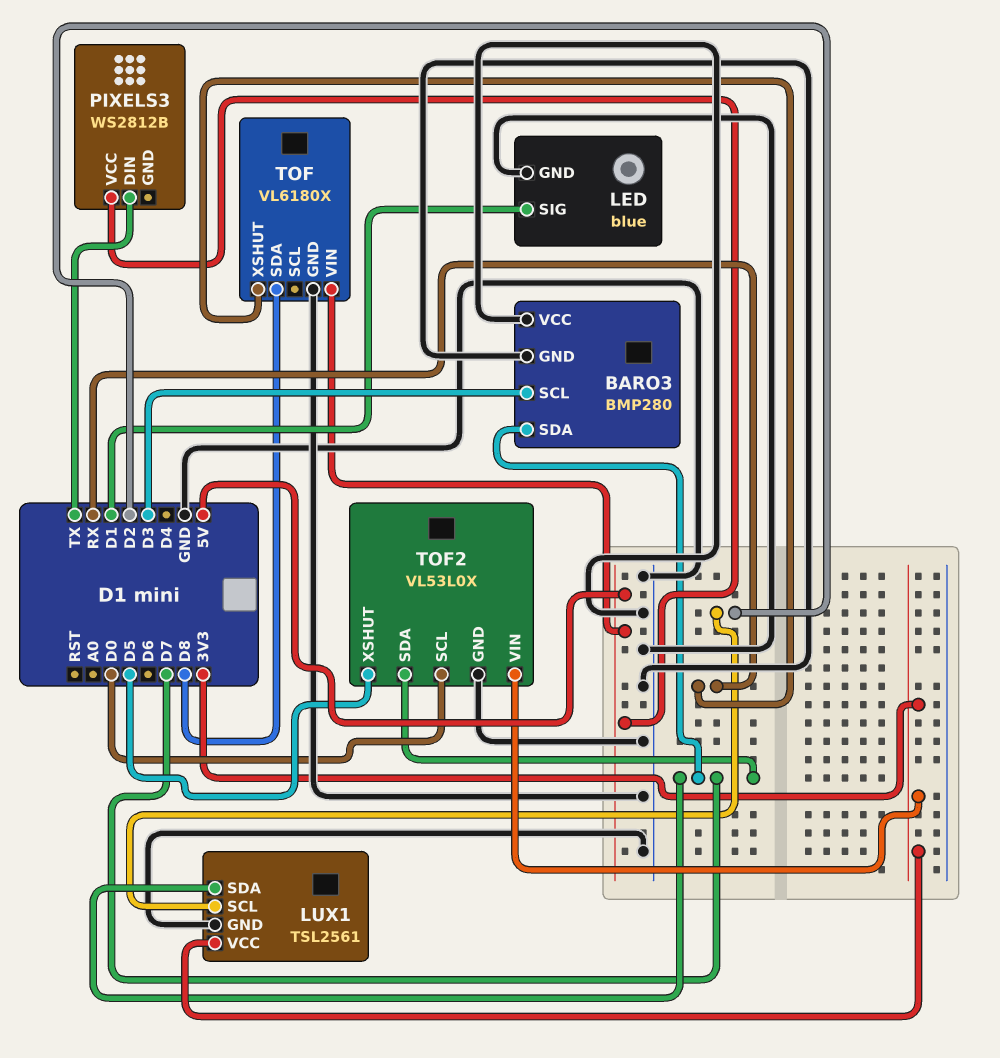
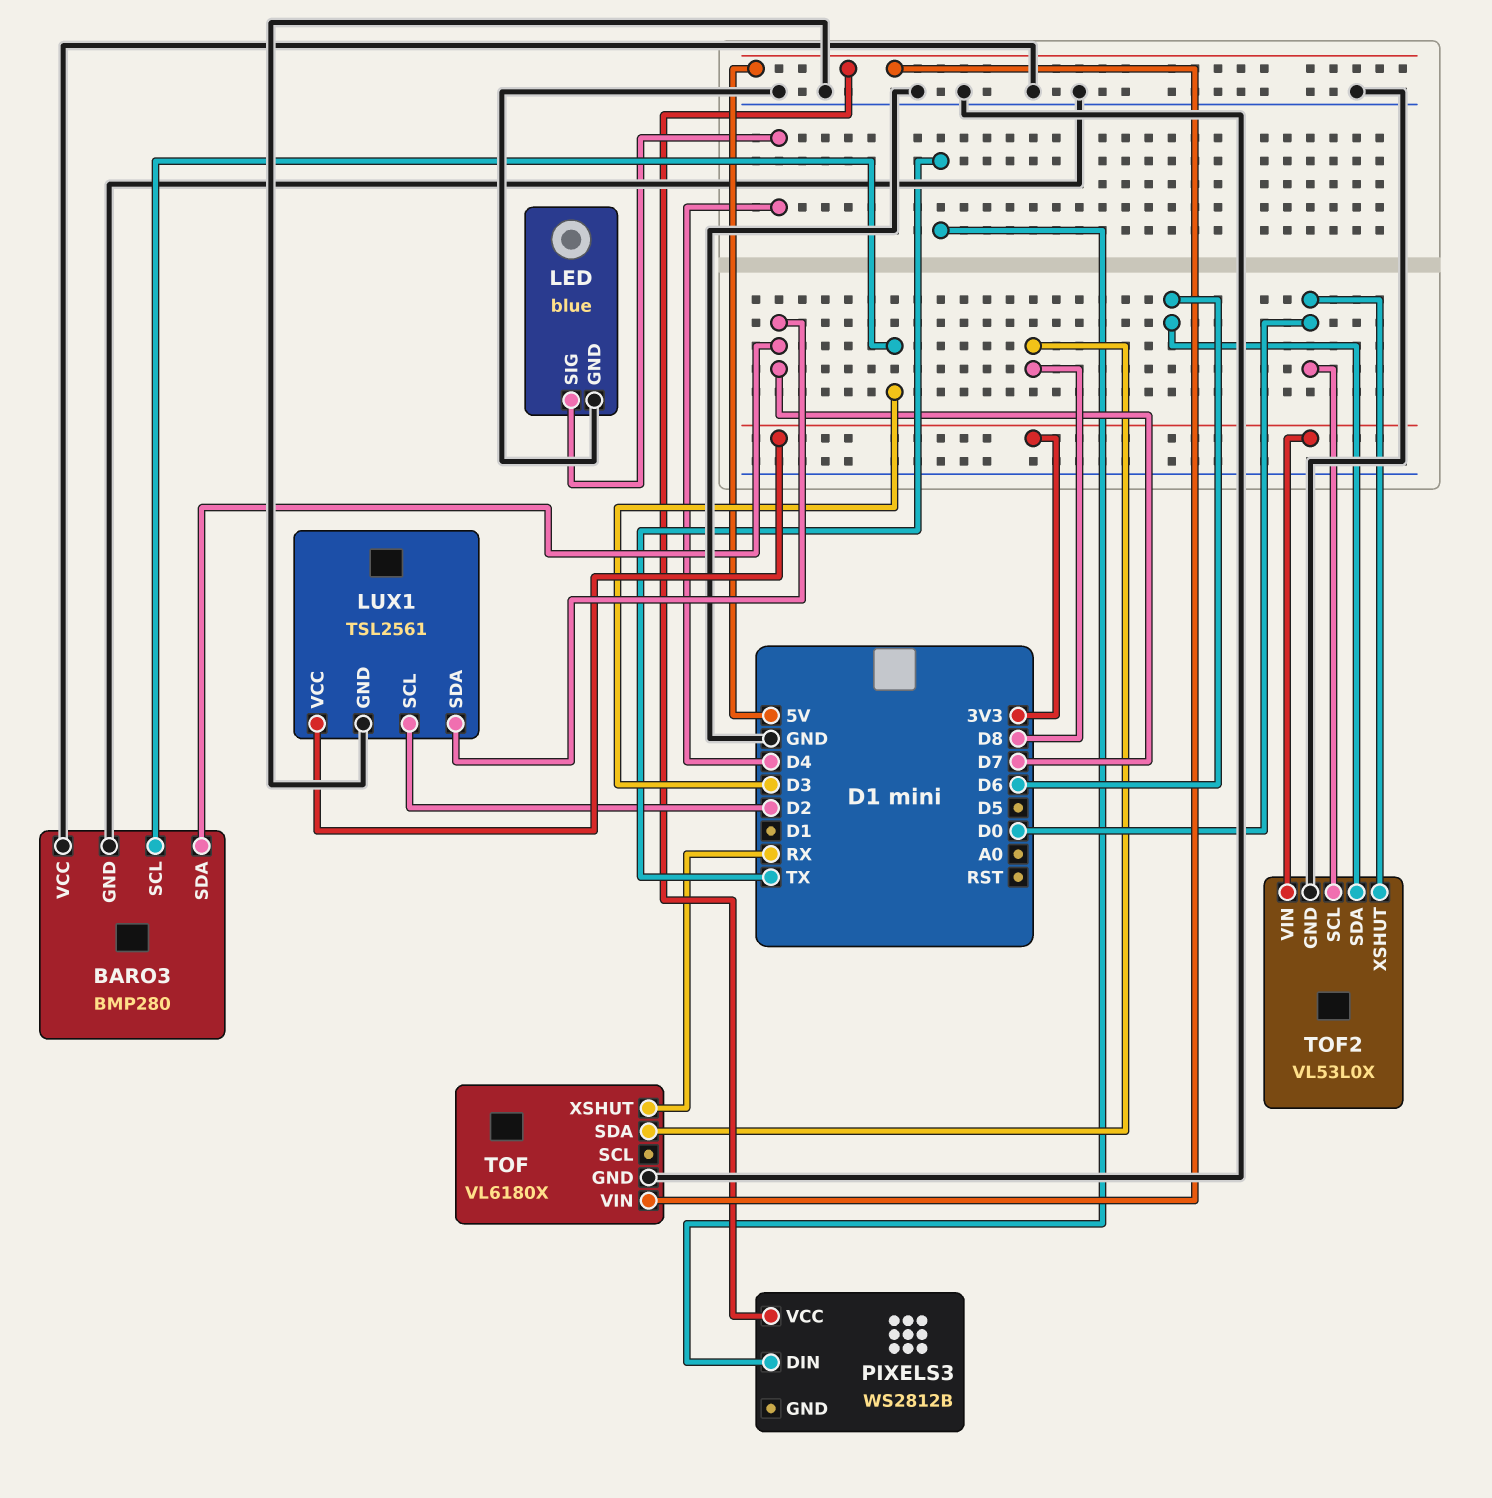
LED pin SIG: D1 -> D4
TOF2 pin SDA: D7 -> D6
TOF2 pin XSHUT: D5 -> D0

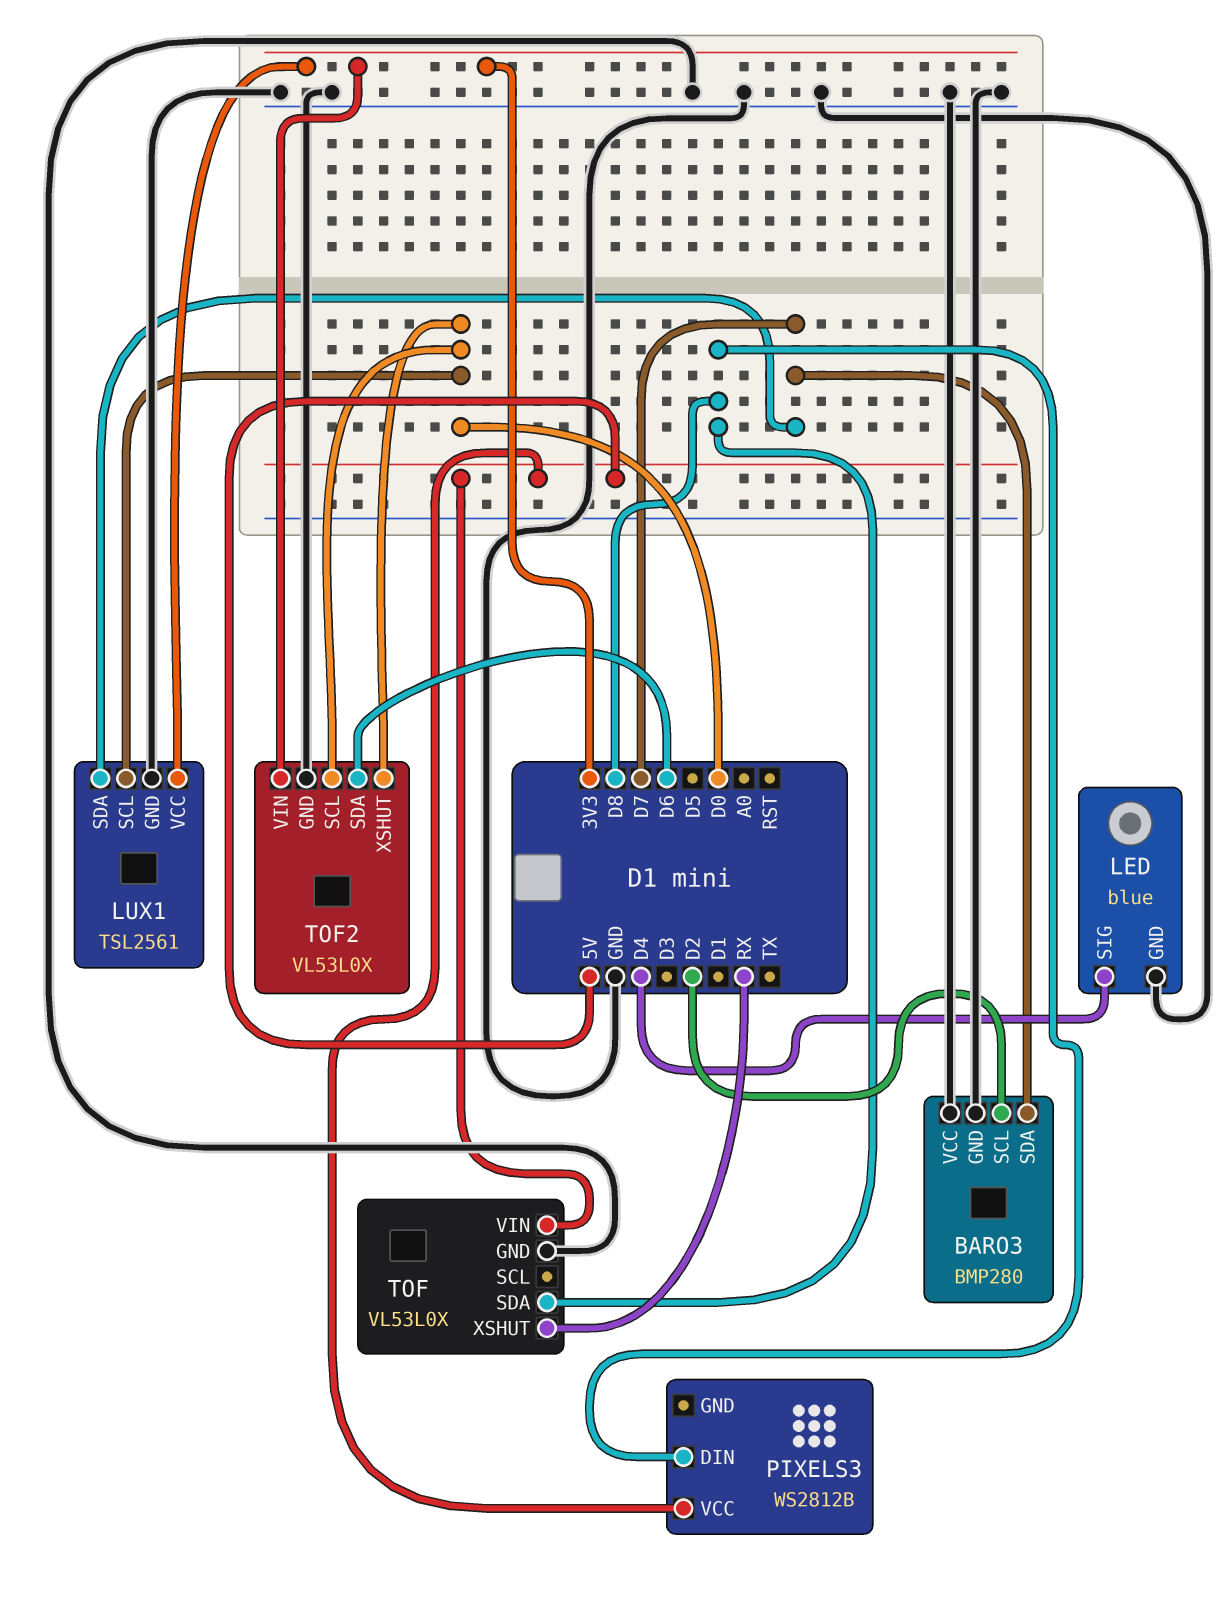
BARO3 pin SCL: D3 -> D2
LUX1 pin SCL: D2 -> D0
PIXELS3 pin DIN: TX -> D8
TOF: VL6180X -> VL53L0X

